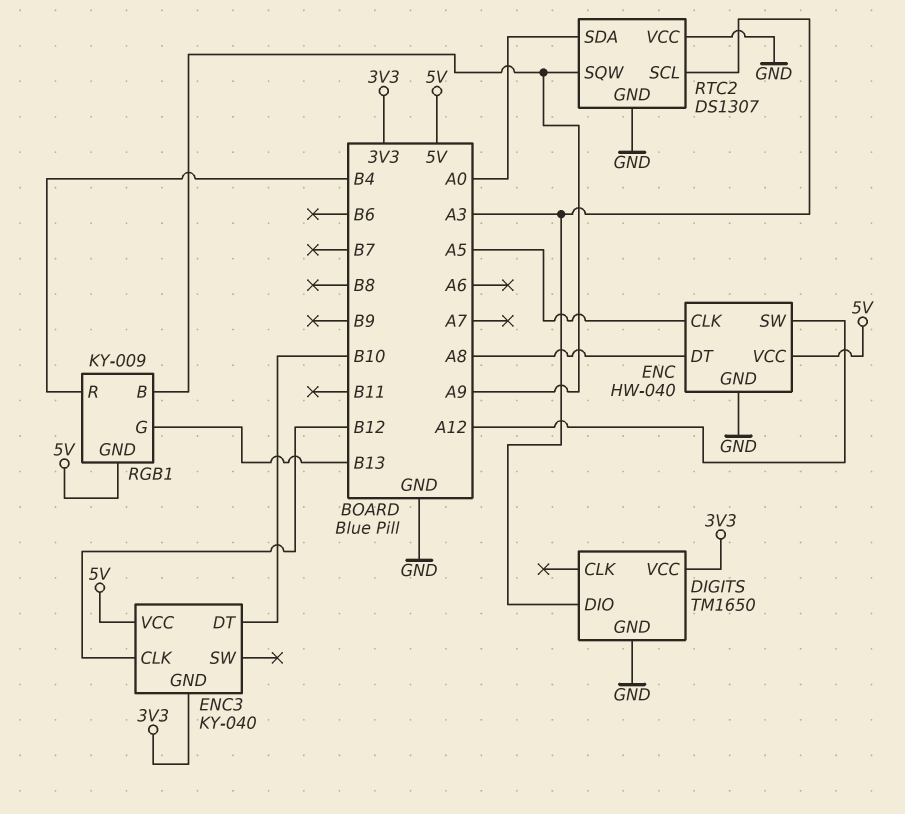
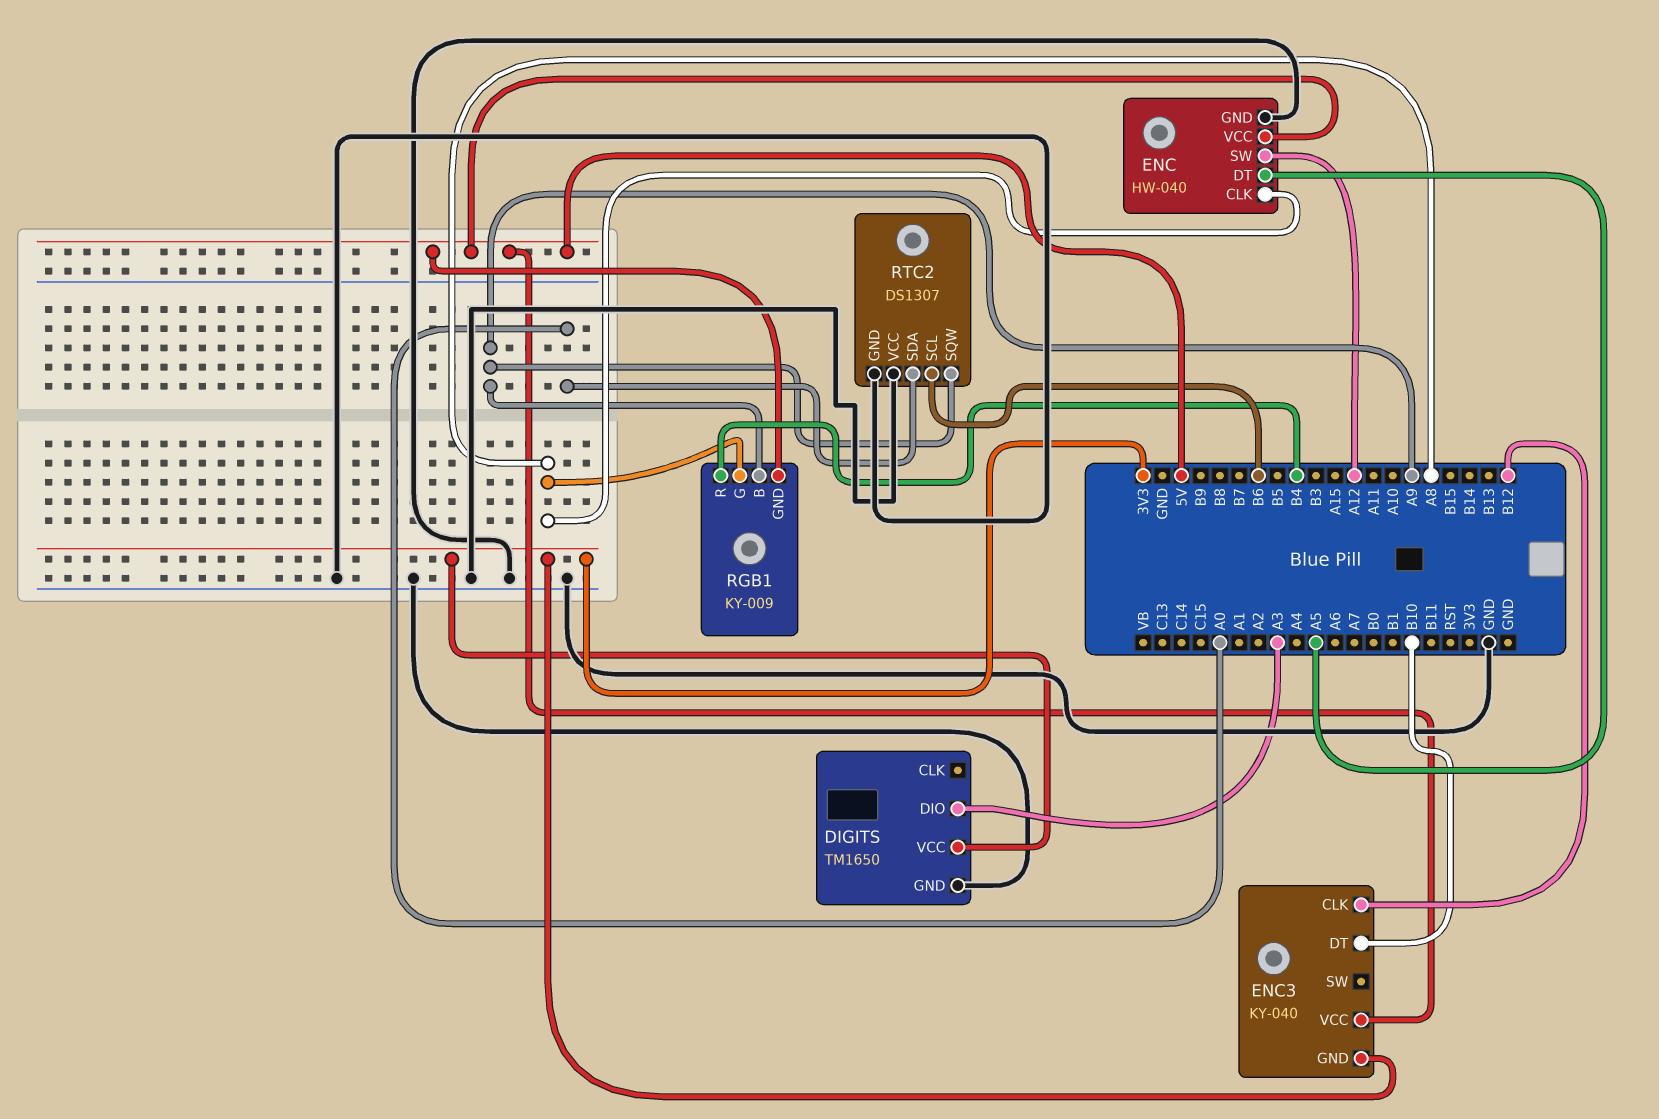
ENC pin CLK: A5 -> A8
ENC pin DT: A8 -> A5
RGB1 pin G: B13 -> A8
RTC2 pin SCL: A3 -> B6

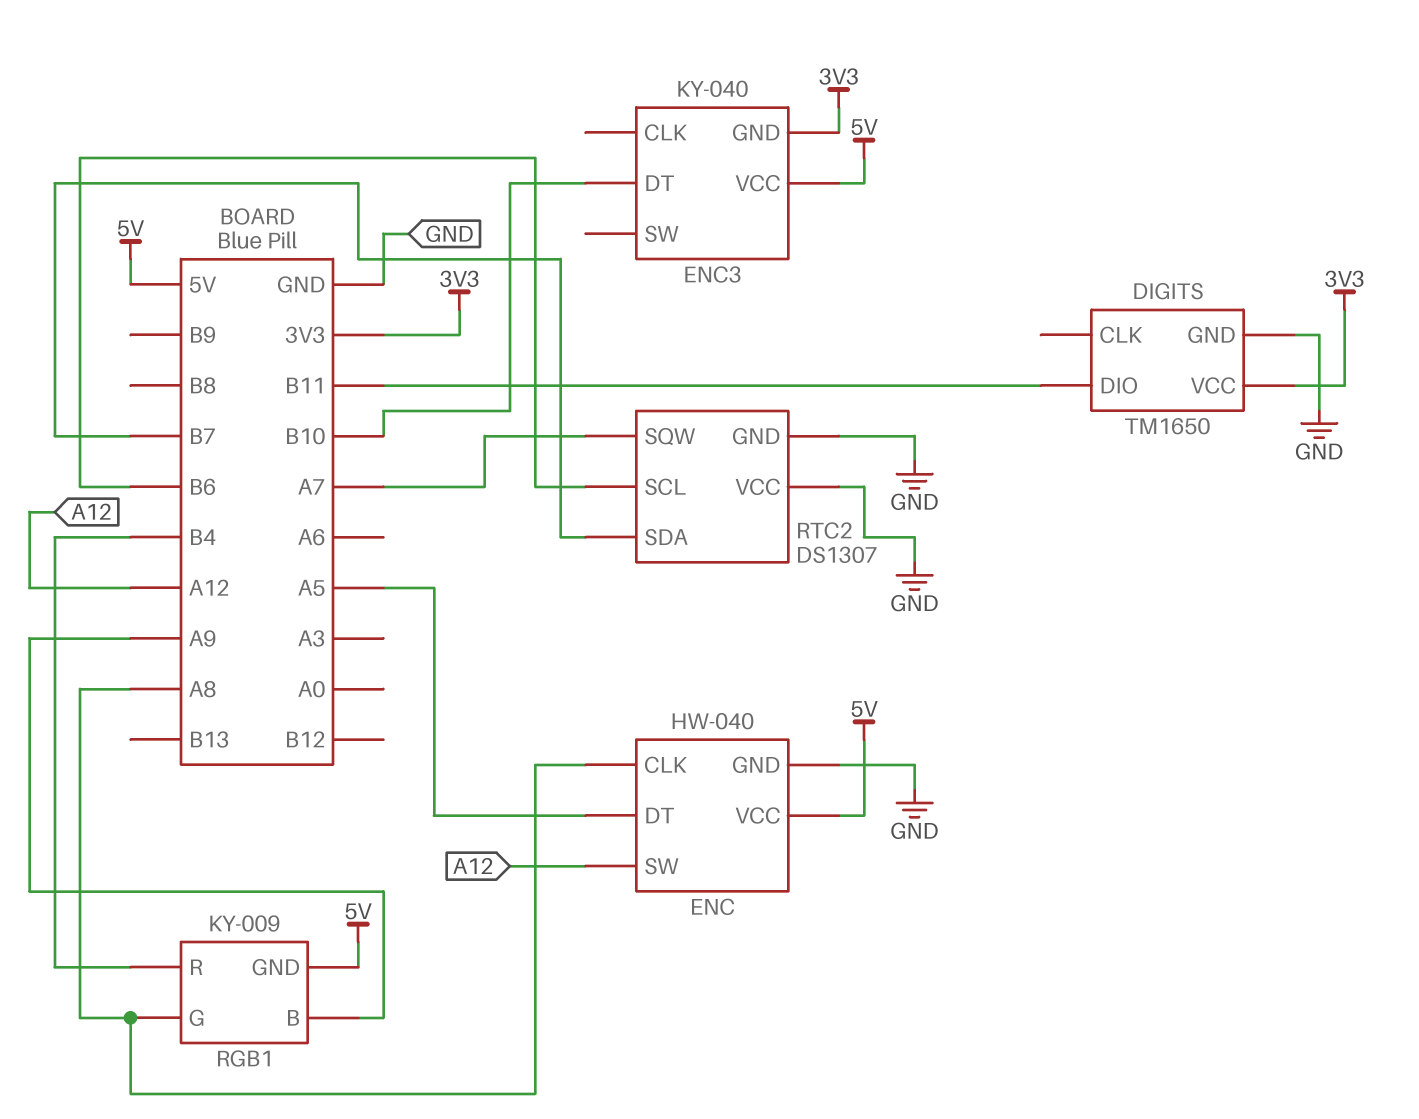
DIGITS pin DIO: A3 -> B11
ENC3 pin CLK: B12 -> none
RTC2 pin SDA: A0 -> B7
RTC2 pin SQW: A9 -> A7

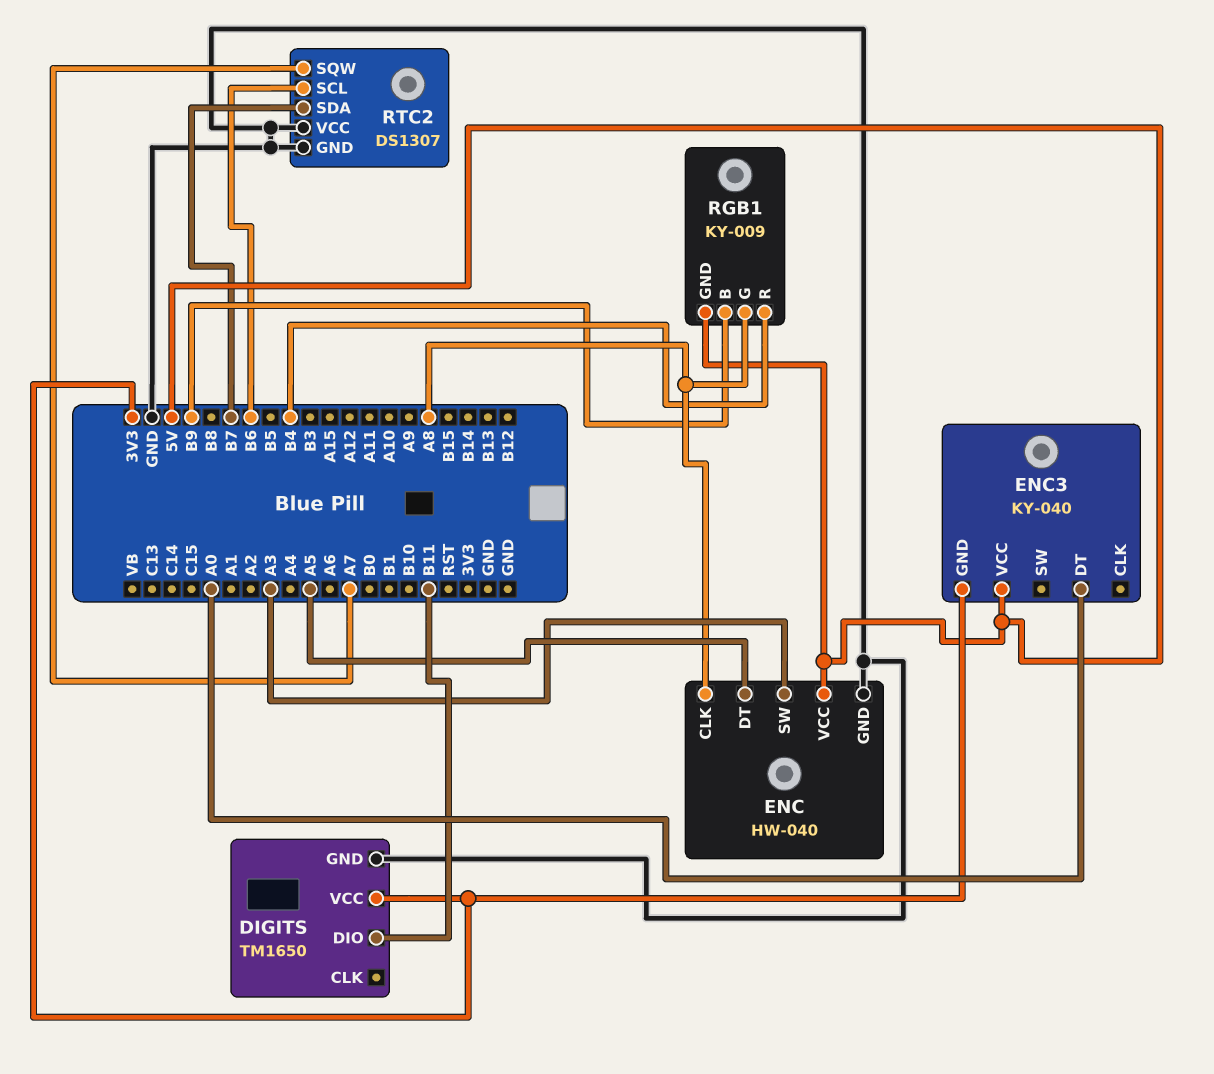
ENC pin SW: A12 -> A3
ENC3 pin DT: B10 -> A0
RGB1 pin B: A9 -> B9

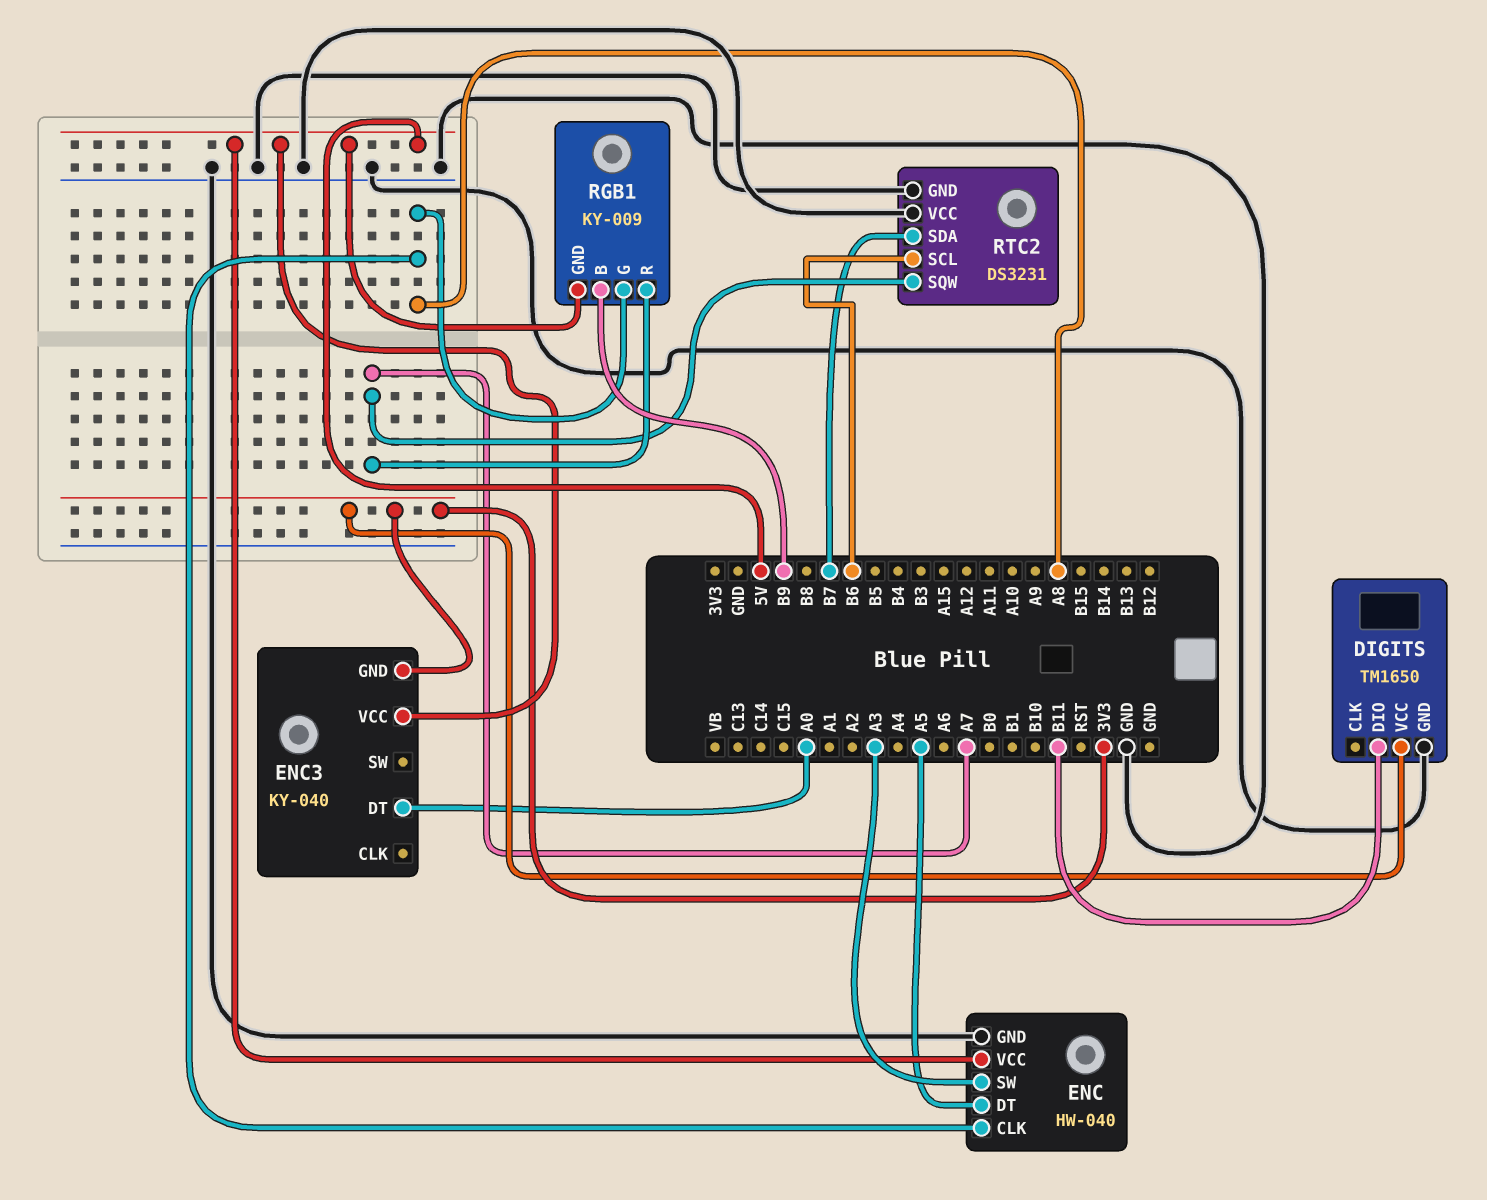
RGB1 pin R: B4 -> A7
RTC2: DS1307 -> DS3231

